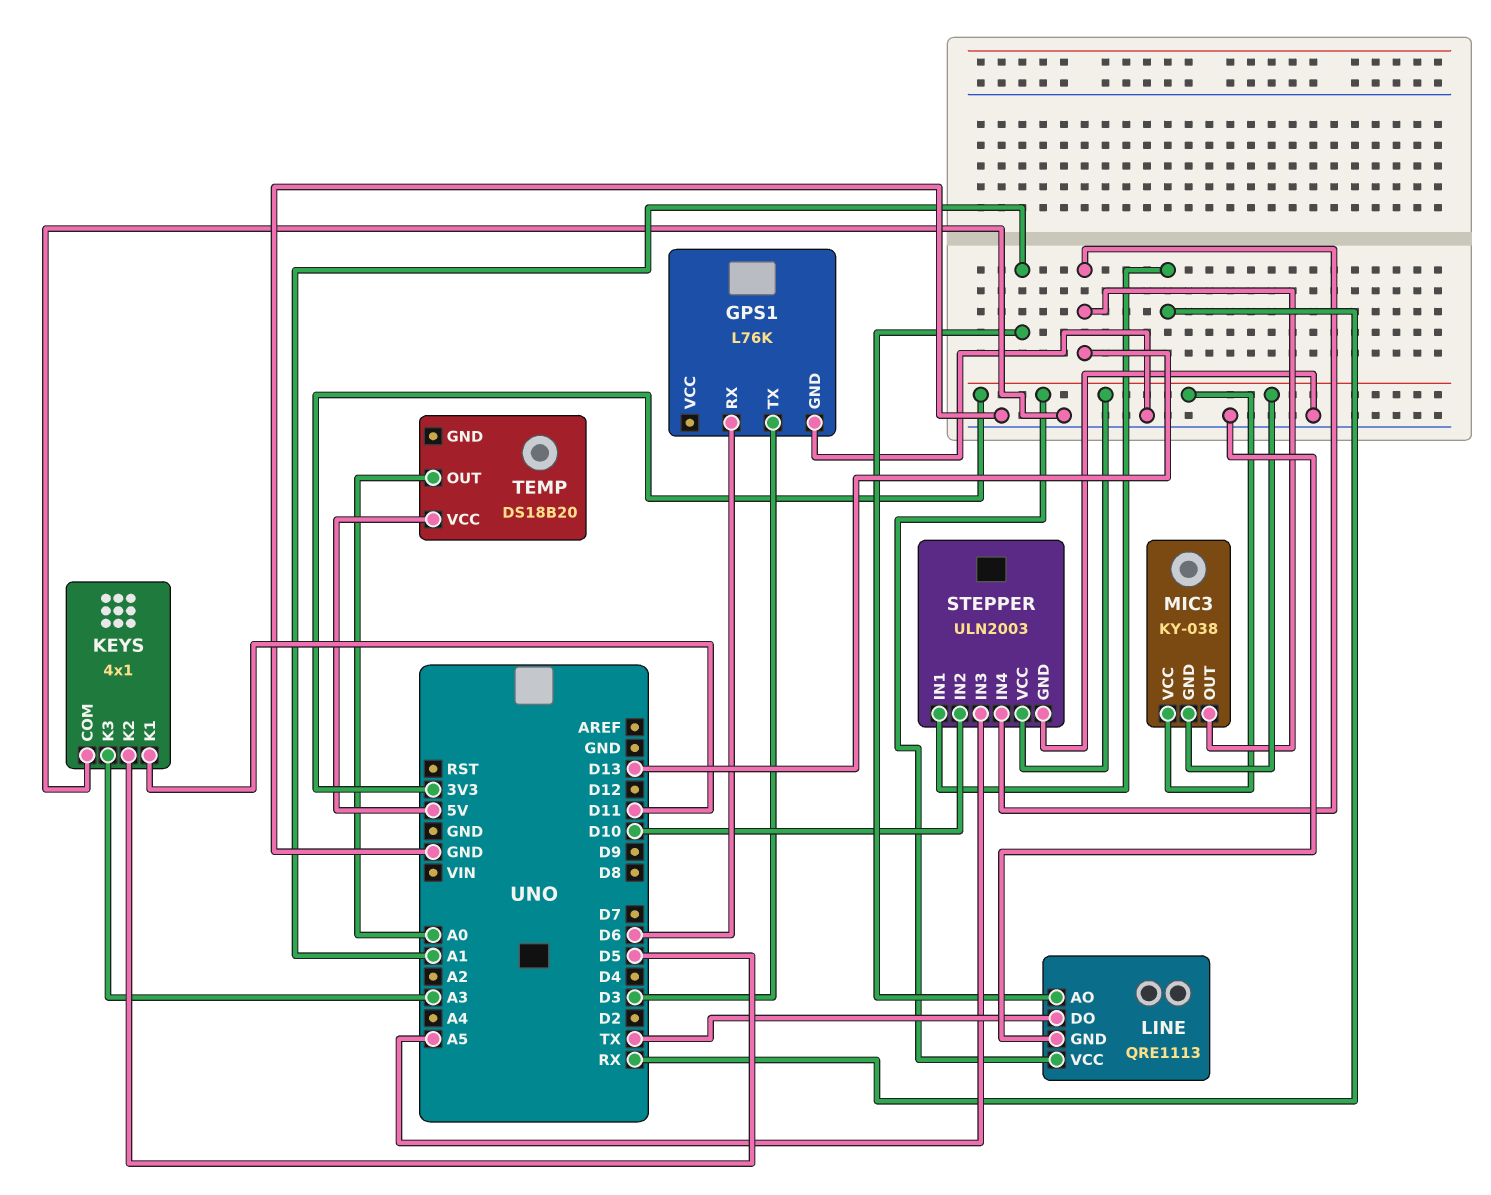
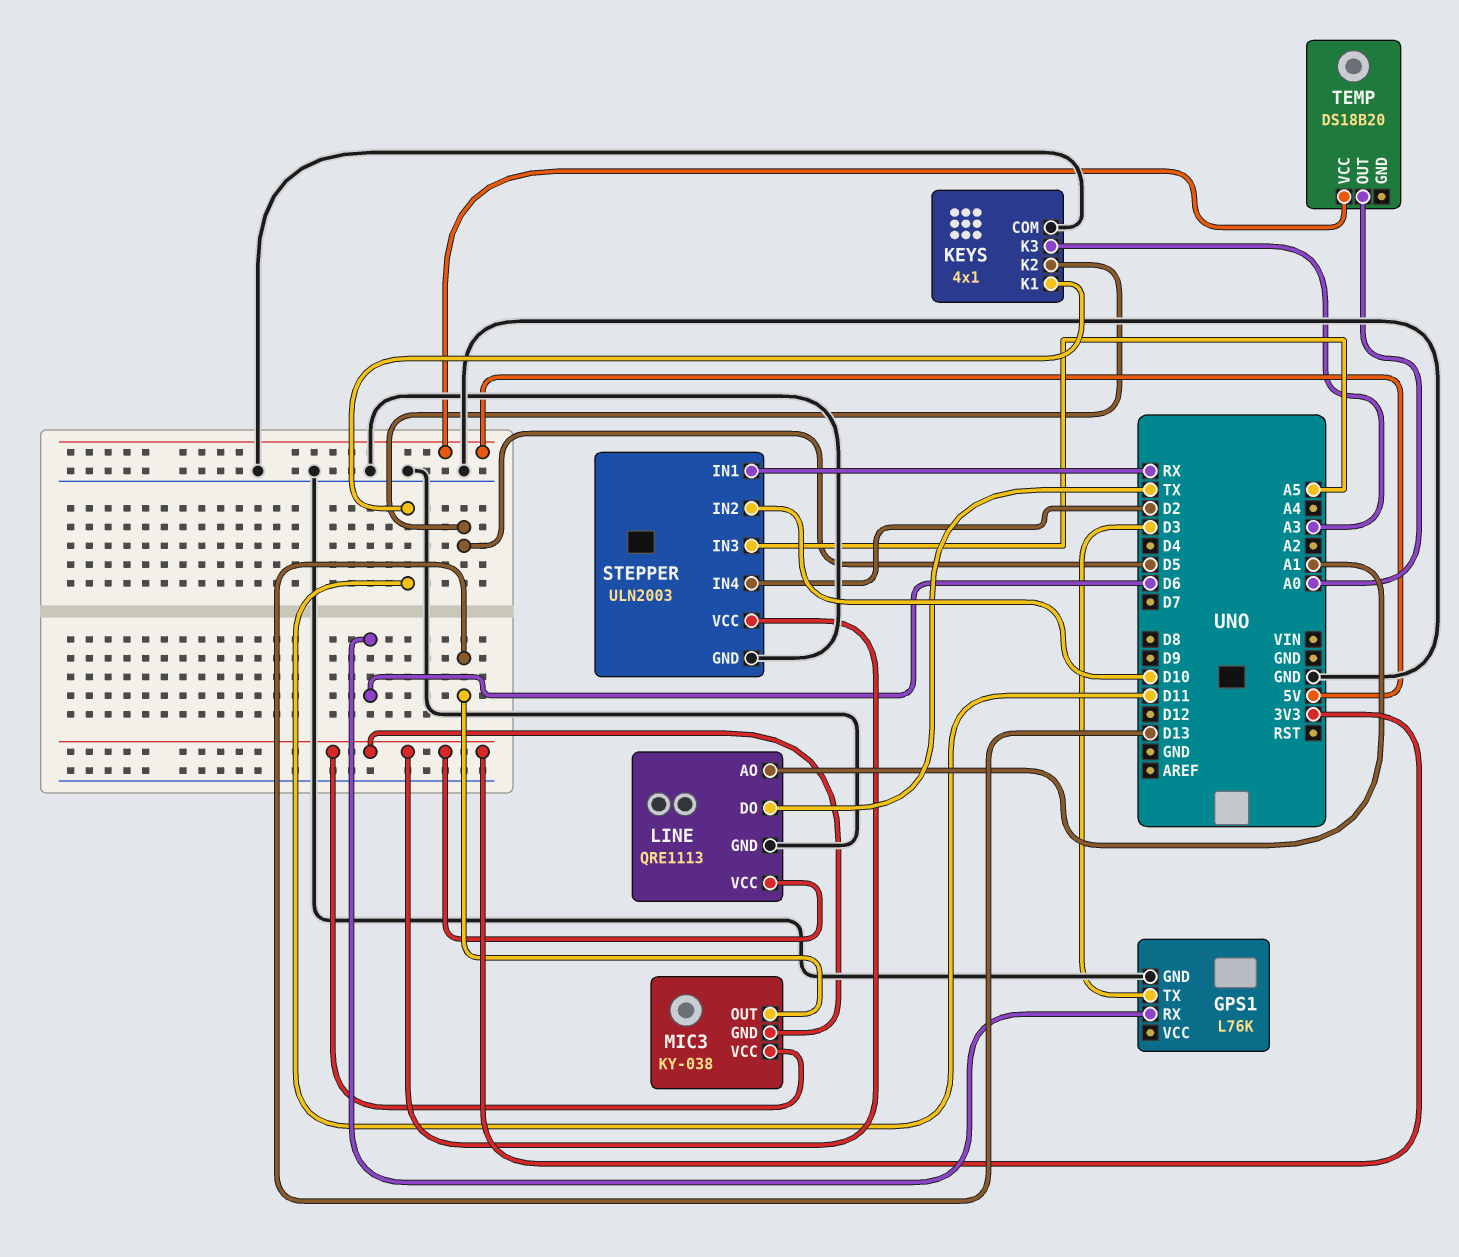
STEPPER pin IN4: D13 -> D2

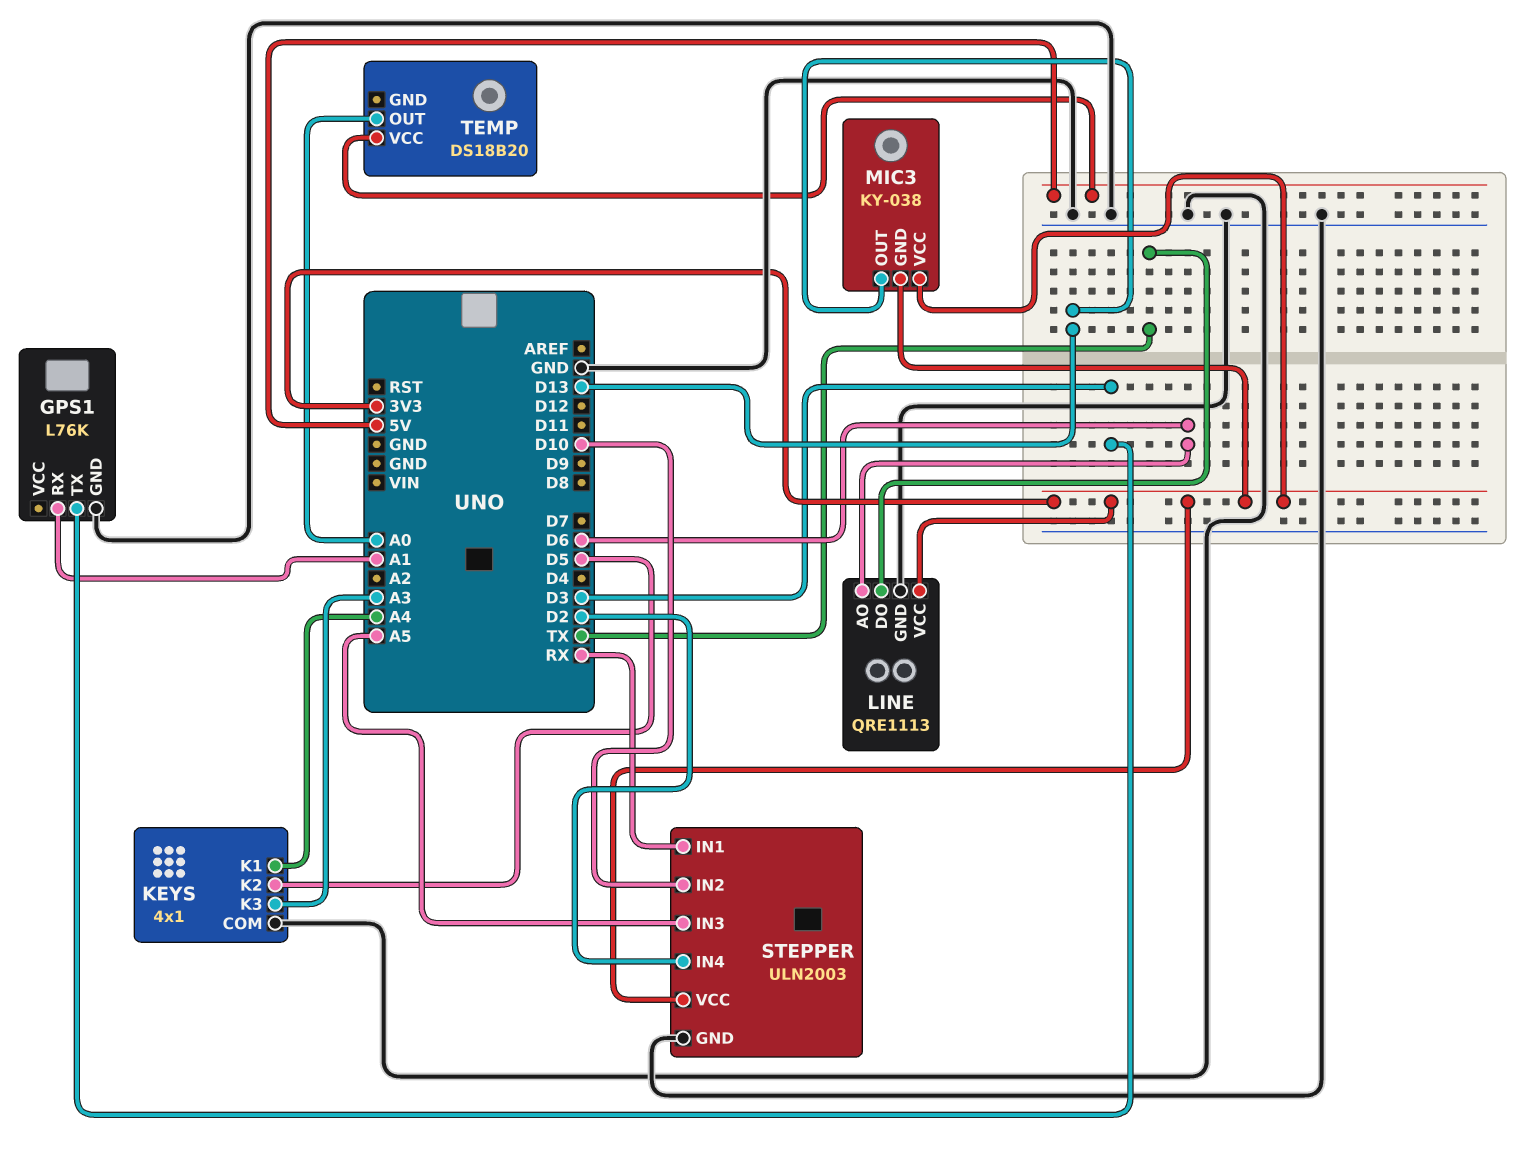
GPS1 pin RX: D6 -> A1
KEYS pin K1: D11 -> A4
LINE pin AO: A1 -> D6

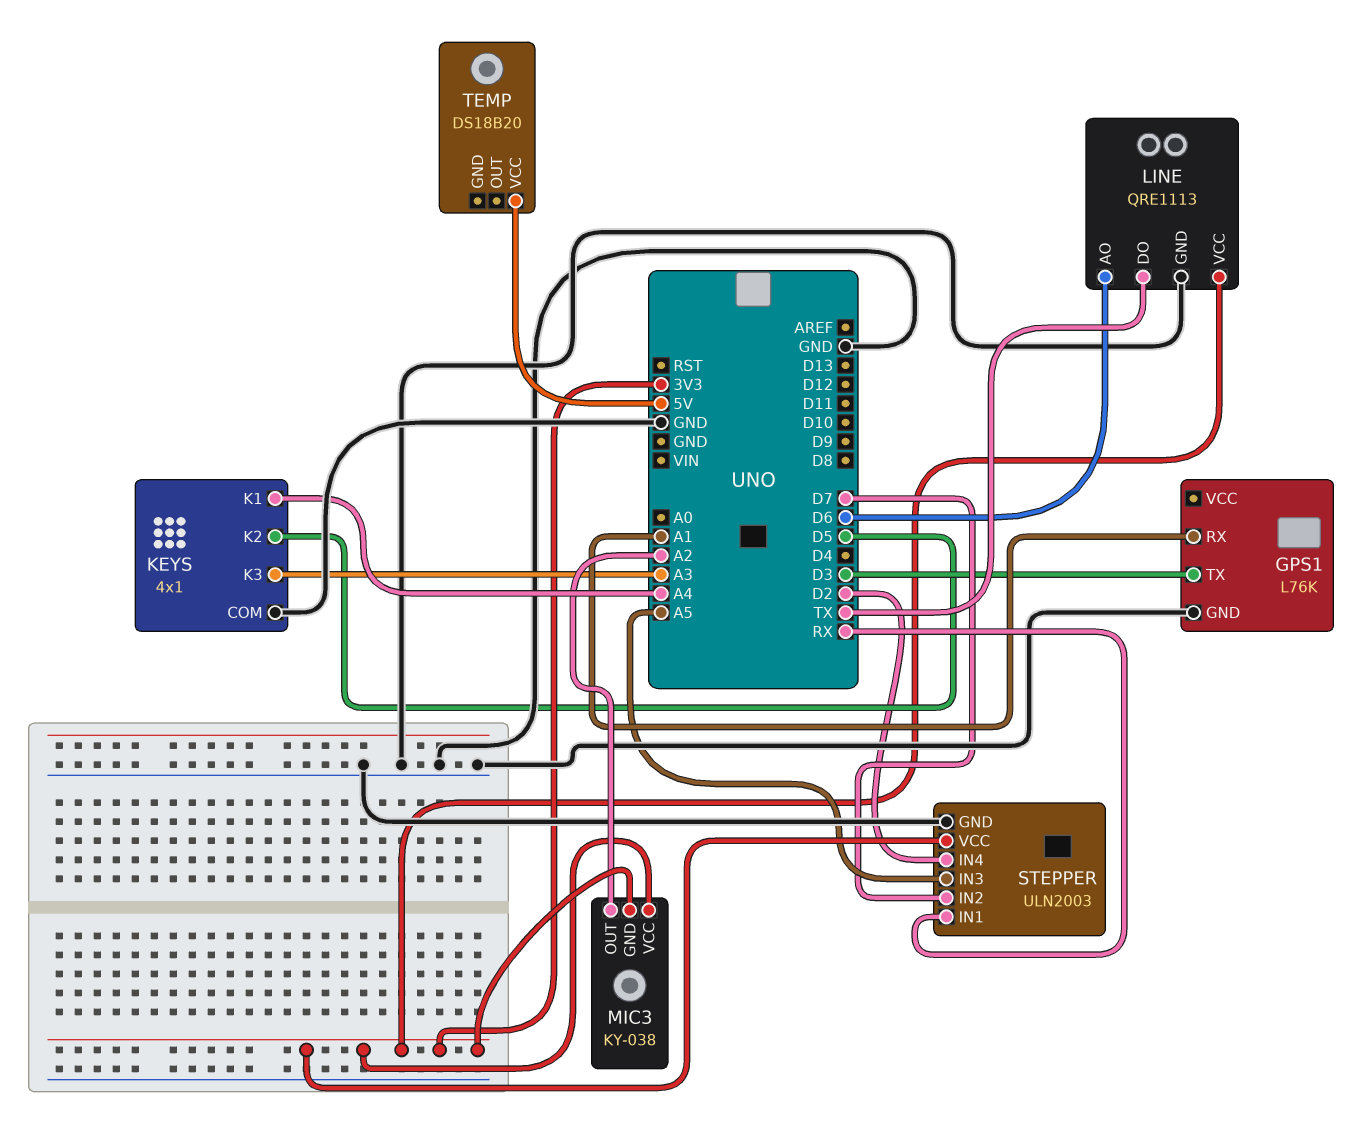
MIC3 pin OUT: D13 -> A2
STEPPER pin IN2: D10 -> D7
TEMP pin OUT: A0 -> none

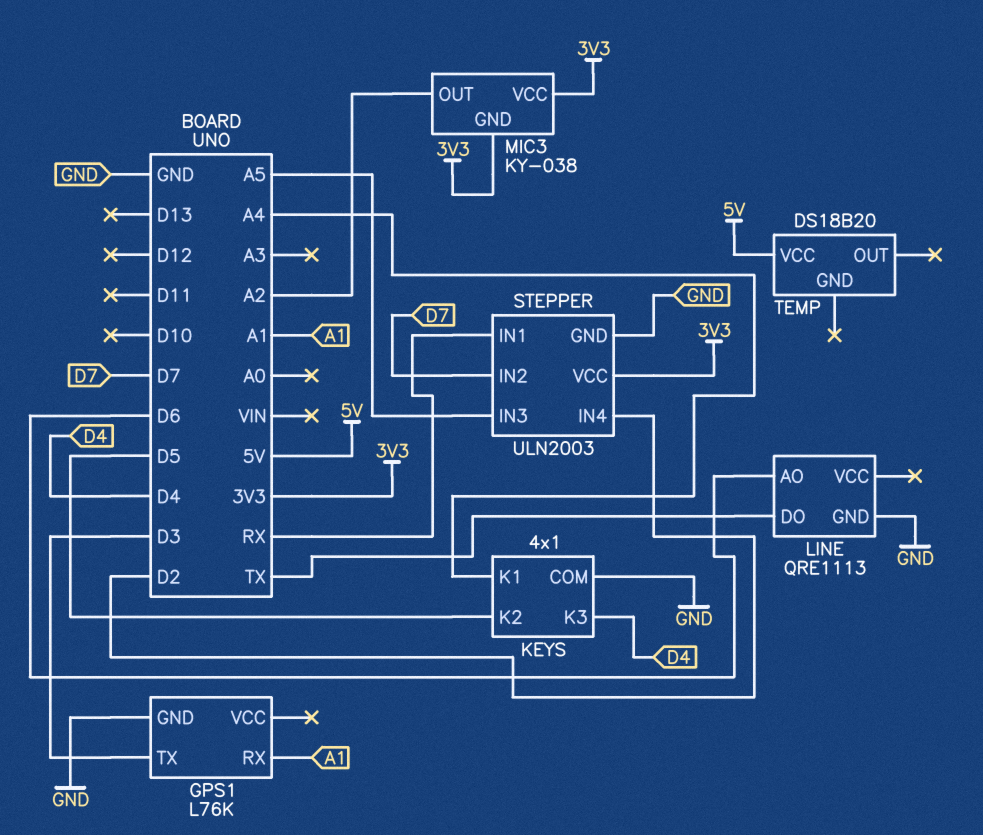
KEYS pin K3: A3 -> D4
LINE pin VCC: 3V3 -> none

